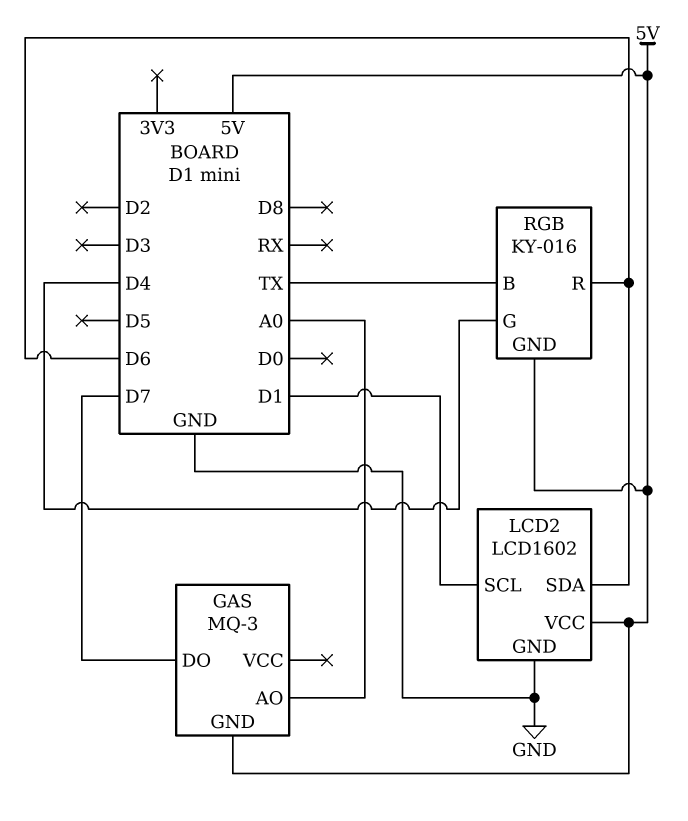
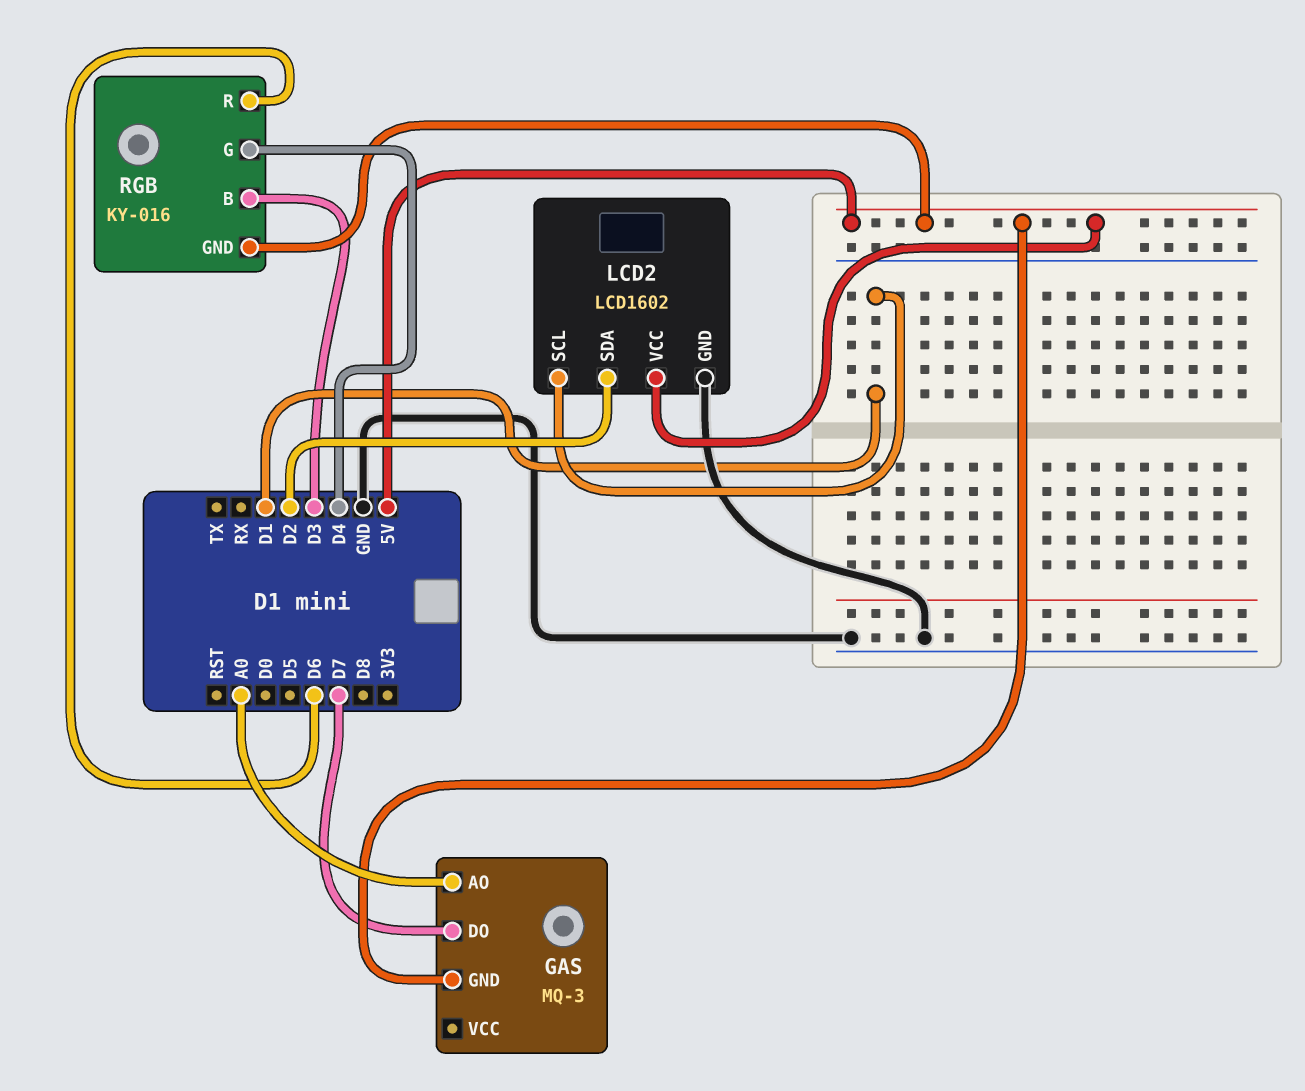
LCD2 pin SDA: D6 -> D2
RGB pin B: TX -> D3

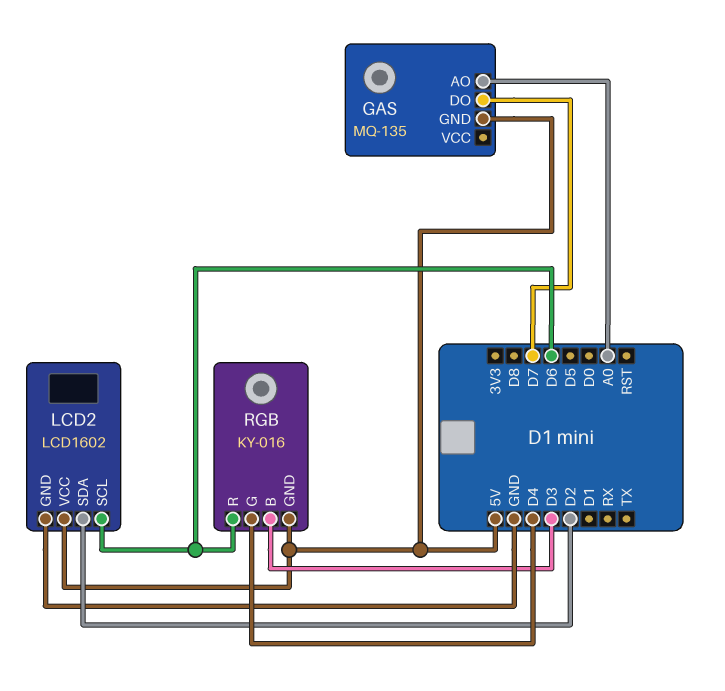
GAS: MQ-3 -> MQ-135
LCD2 pin SCL: D1 -> D6

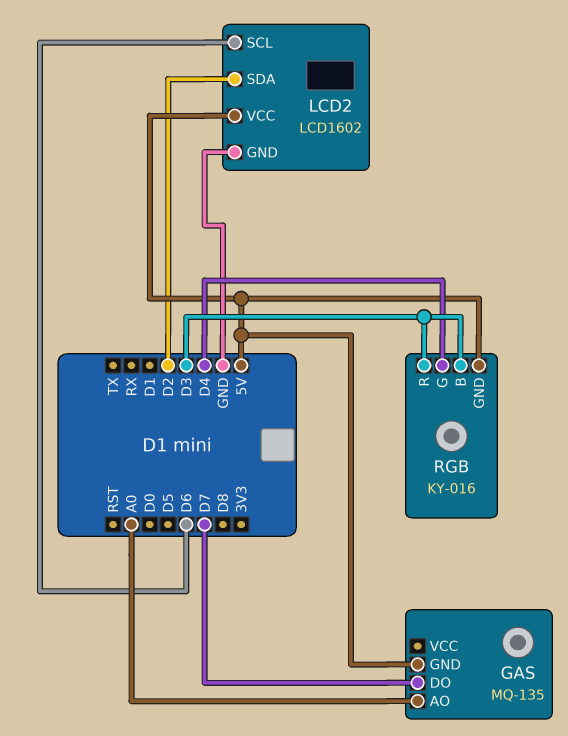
RGB pin R: D6 -> D3

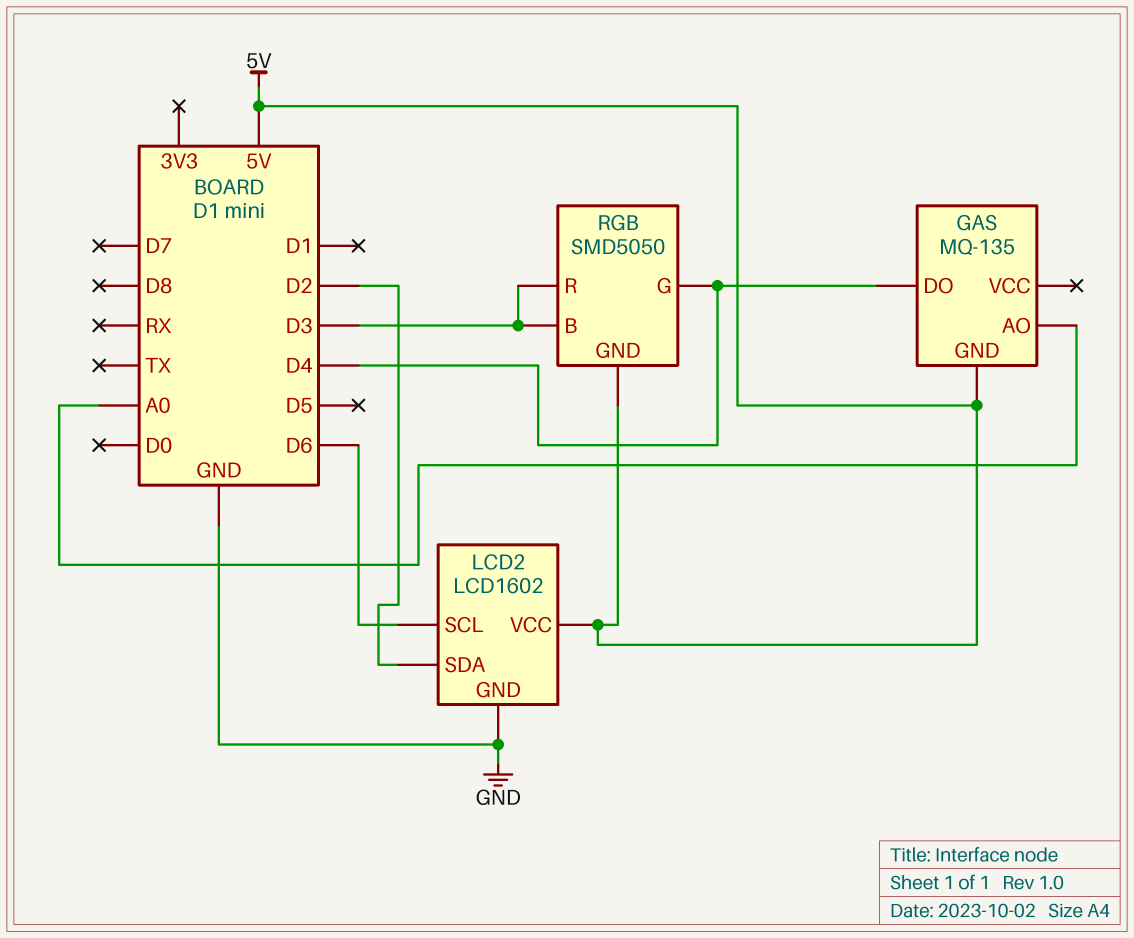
GAS pin DO: D7 -> D4
RGB: KY-016 -> SMD5050

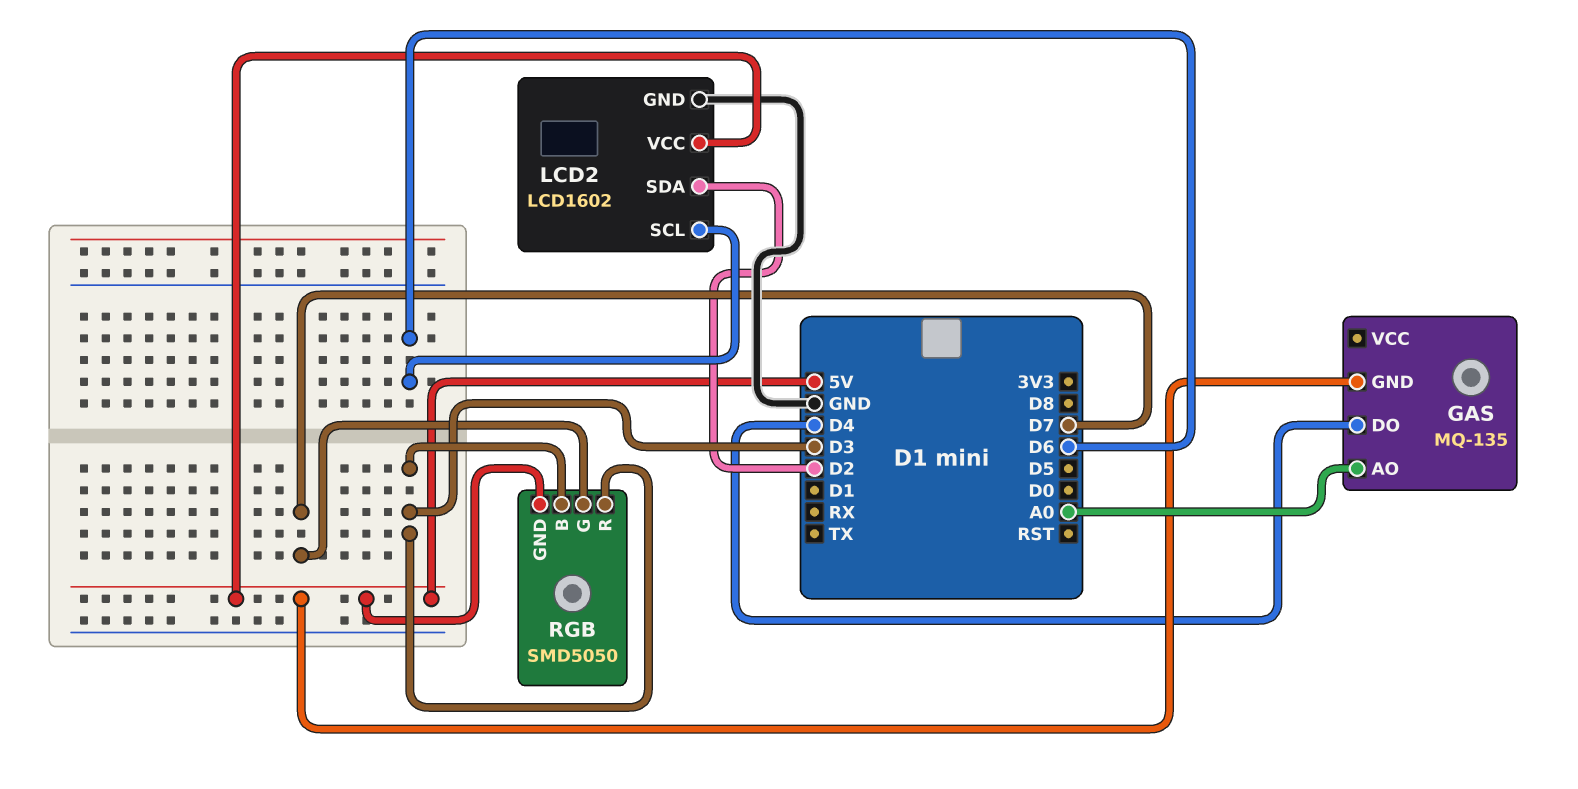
RGB pin G: D4 -> D7

